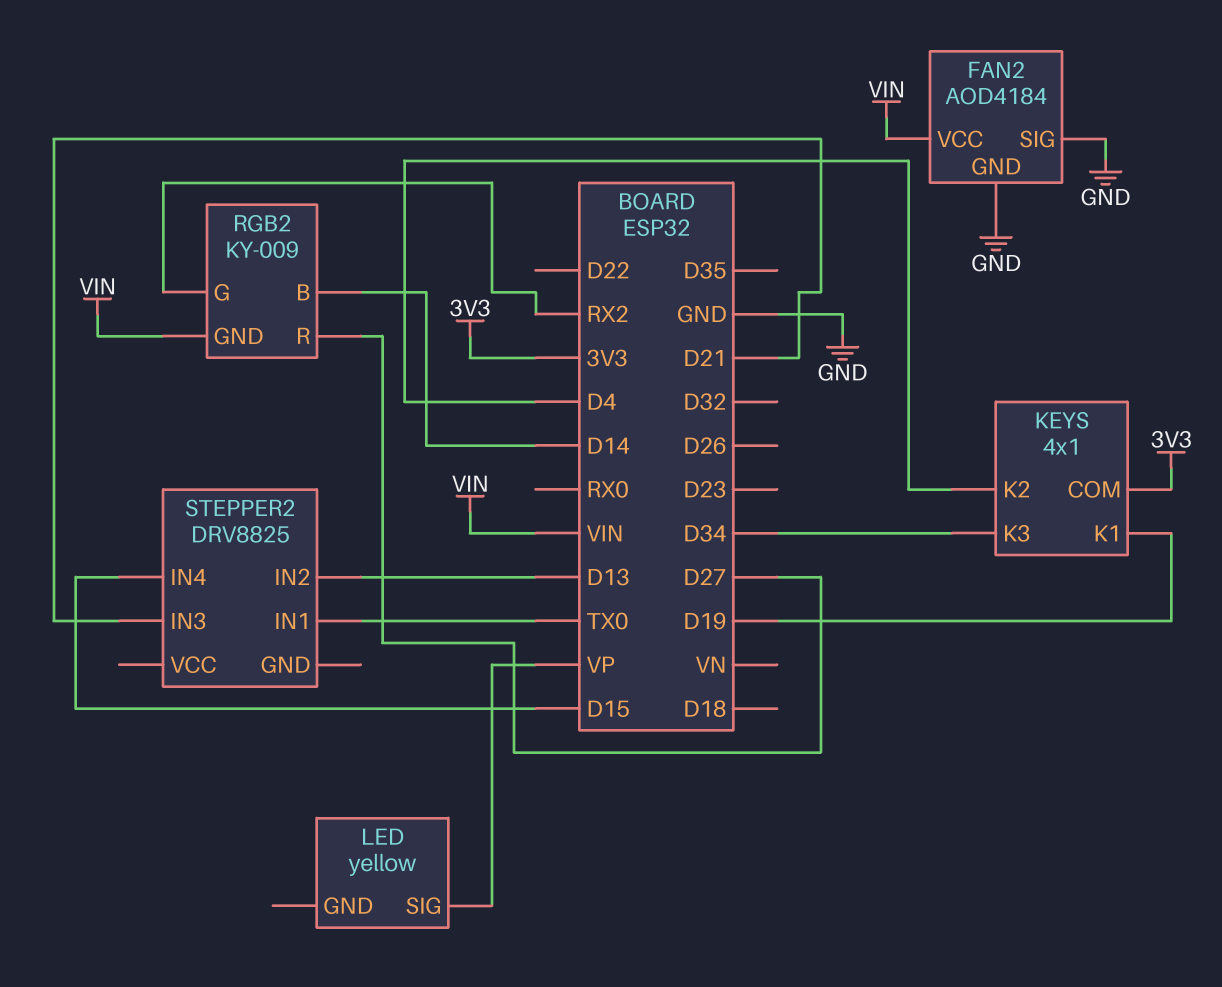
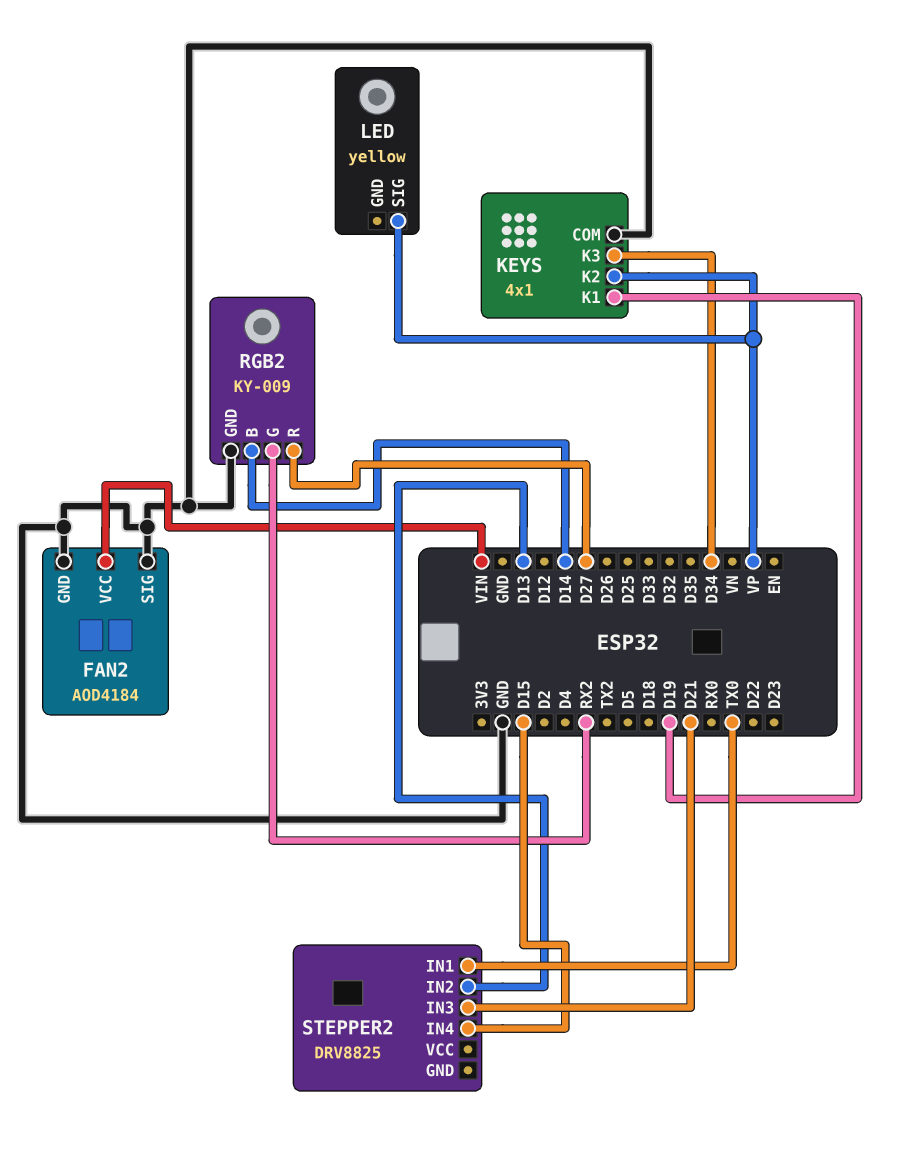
KEYS pin COM: 3V3 -> GND
KEYS pin K2: D4 -> VP
RGB2 pin GND: VIN -> GND

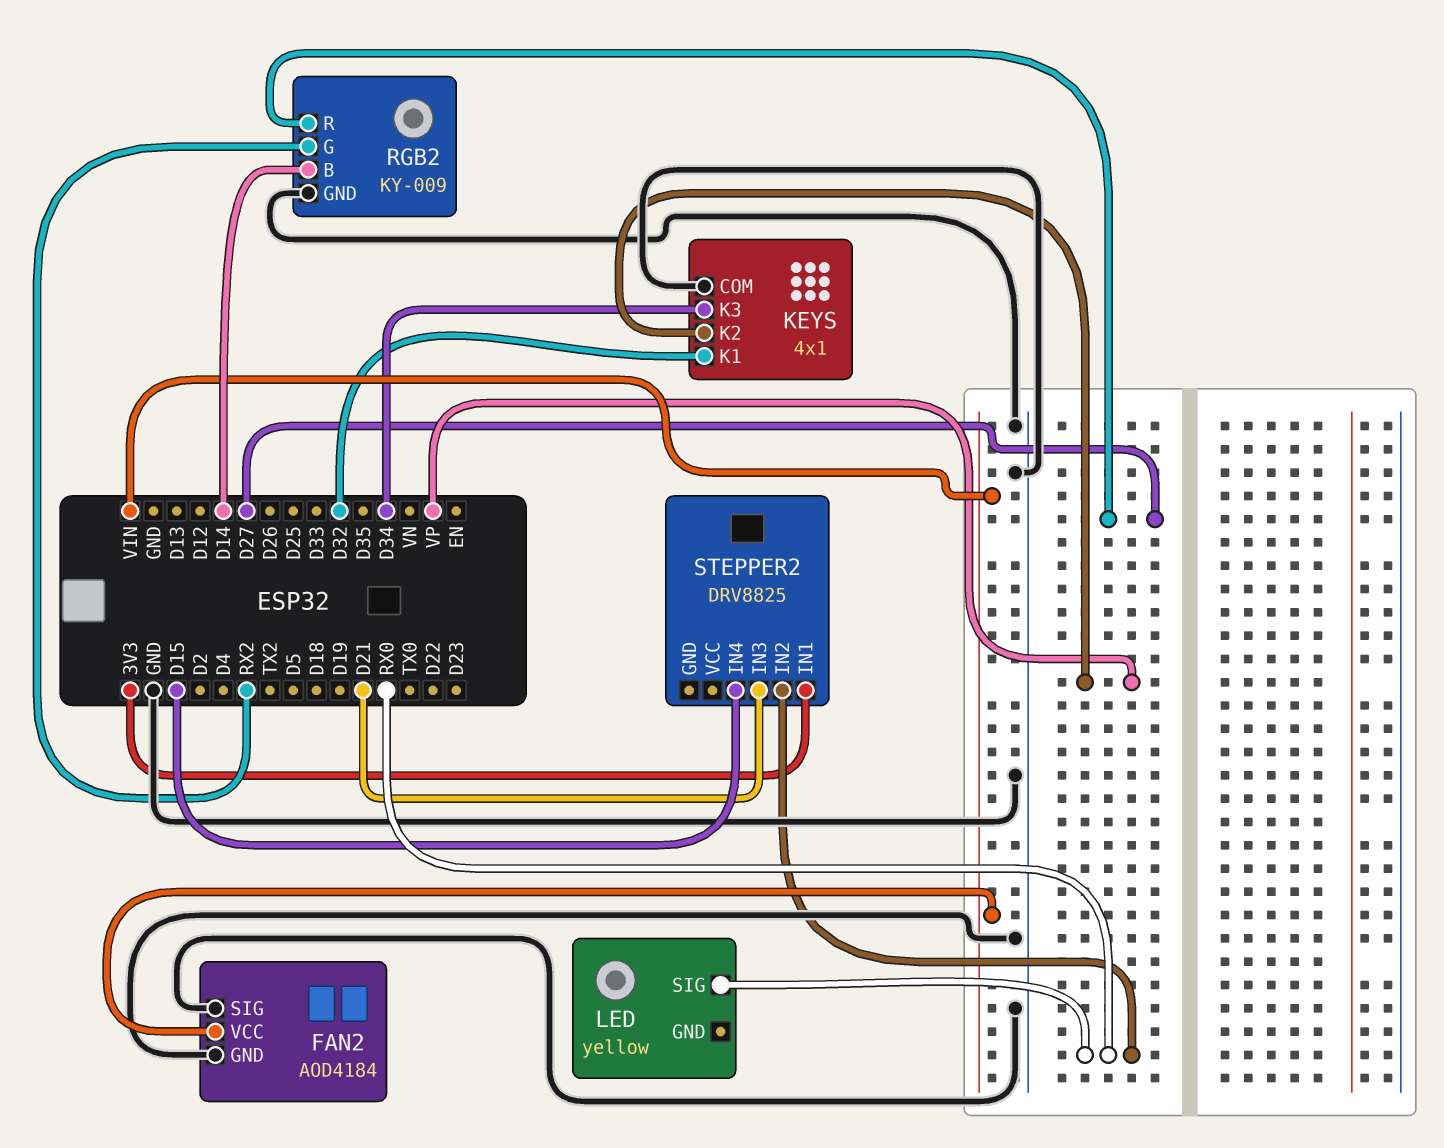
KEYS pin K1: D19 -> D32
LED pin SIG: VP -> RX0
STEPPER2 pin IN1: TX0 -> 3V3
STEPPER2 pin IN2: D13 -> RX0

